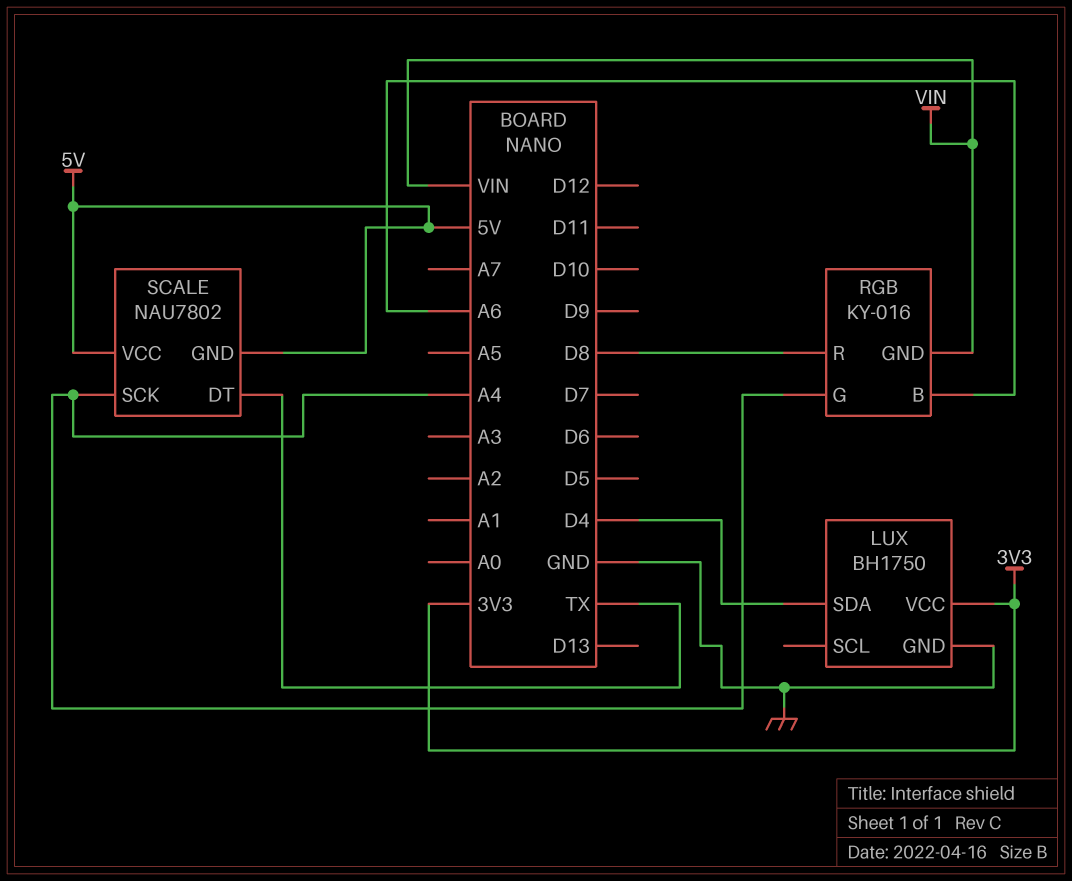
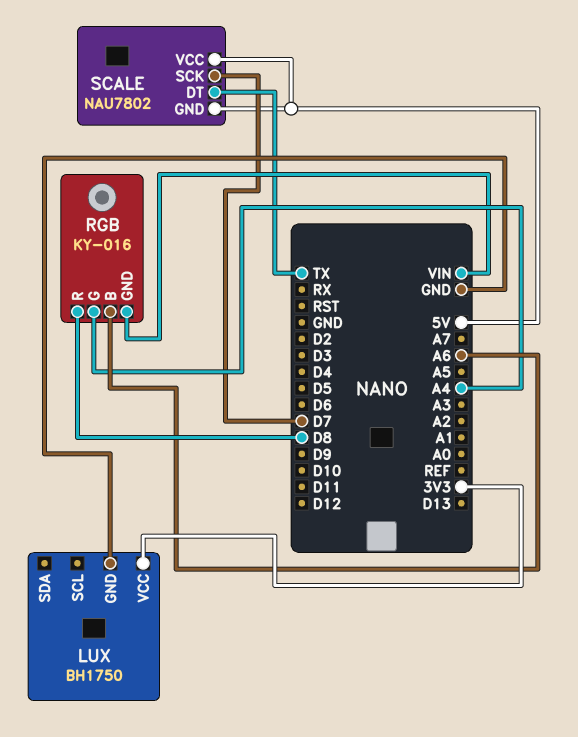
LUX pin SDA: D4 -> none
SCALE pin SCK: A4 -> D7

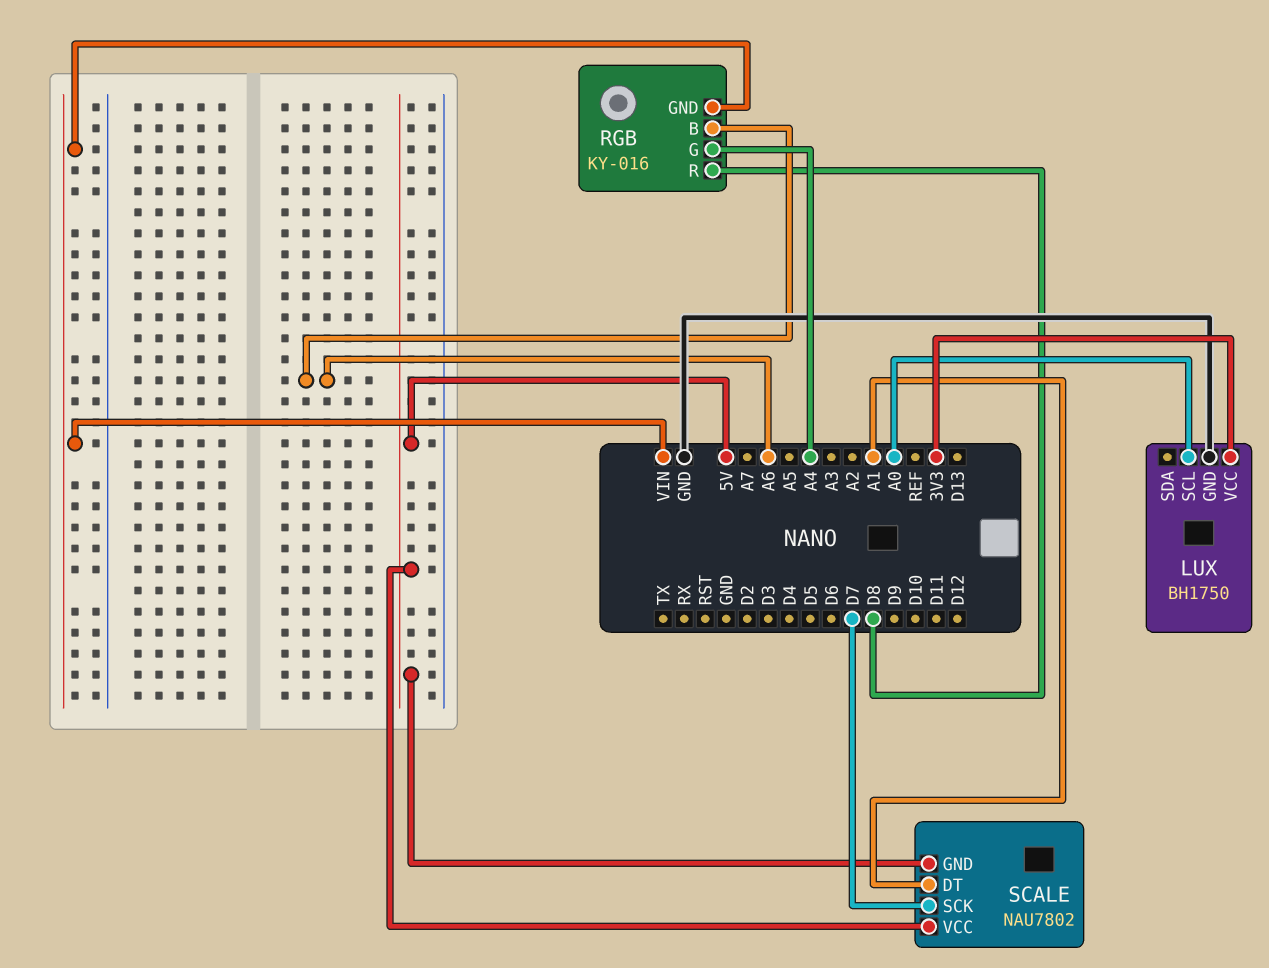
LUX pin SCL: none -> A0
SCALE pin DT: TX -> A1

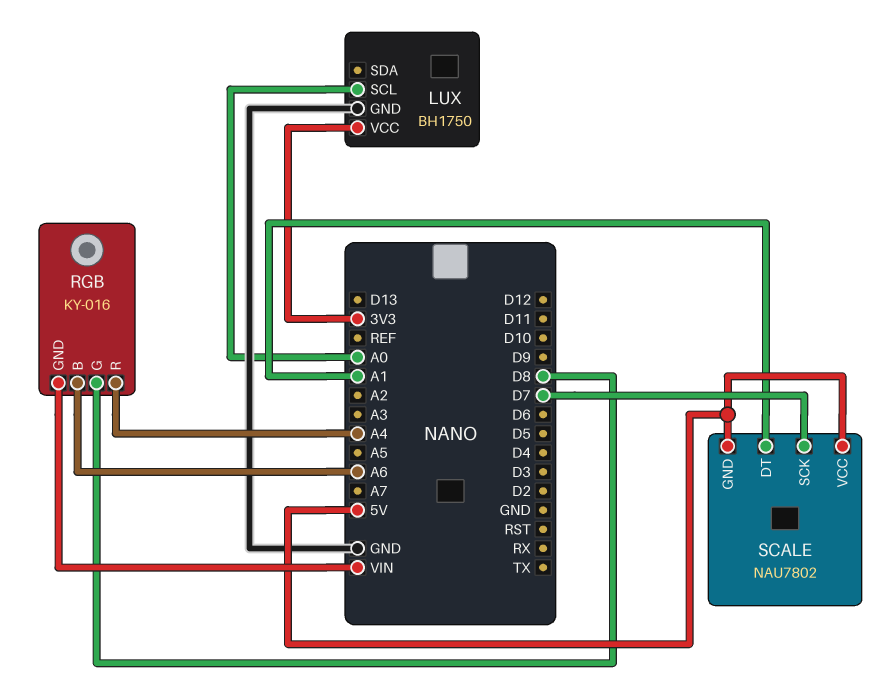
RGB pin G: A4 -> D8
RGB pin R: D8 -> A4

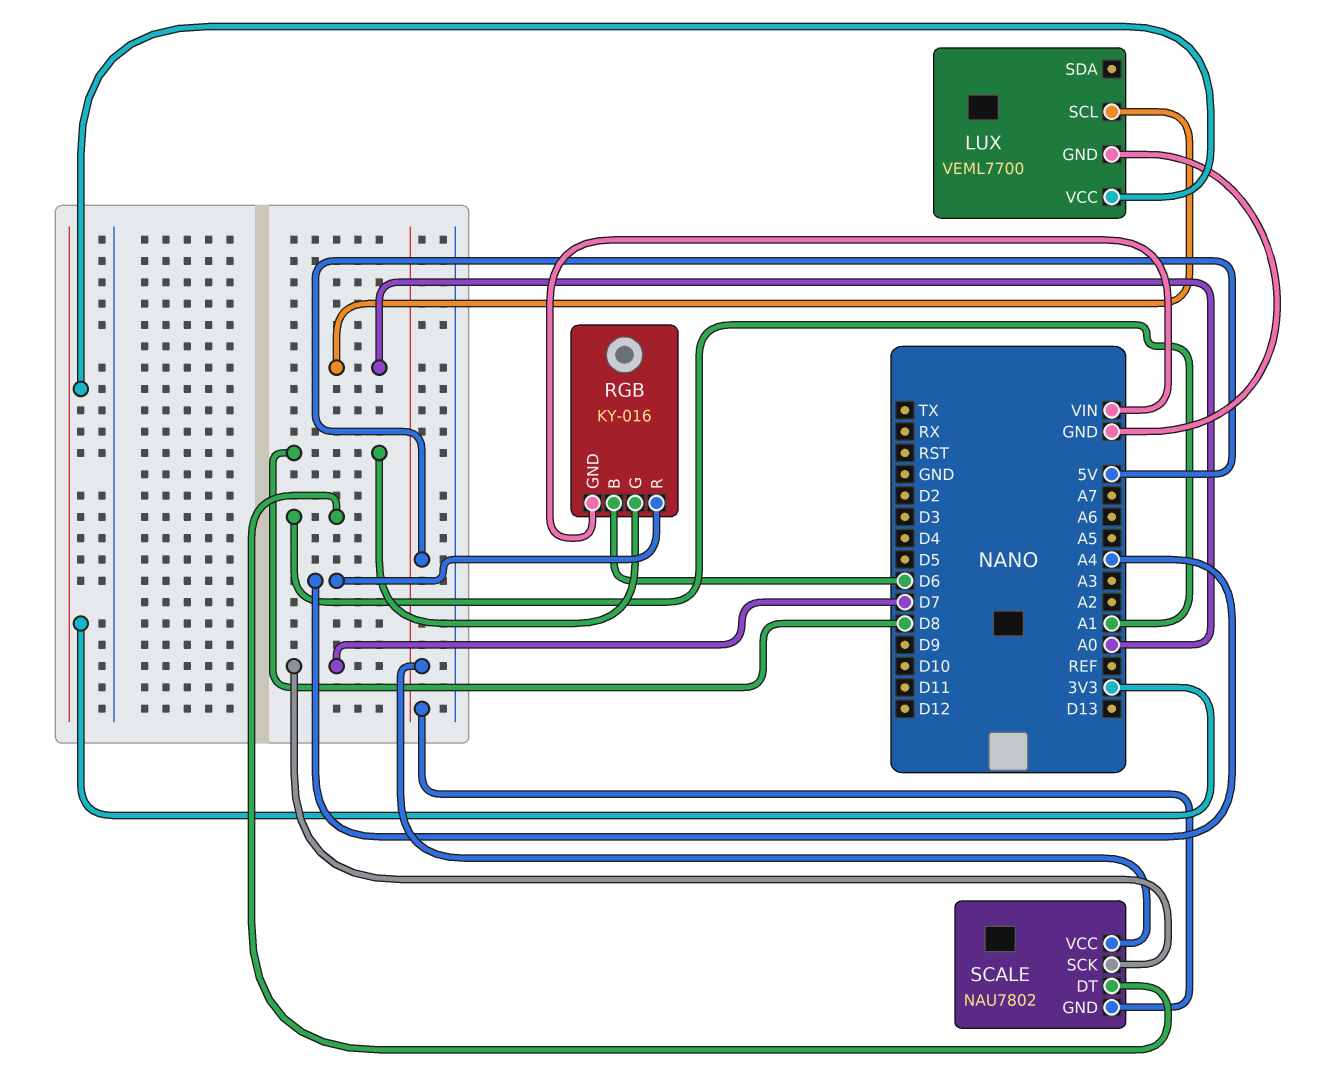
LUX: BH1750 -> VEML7700
RGB pin B: A6 -> D6

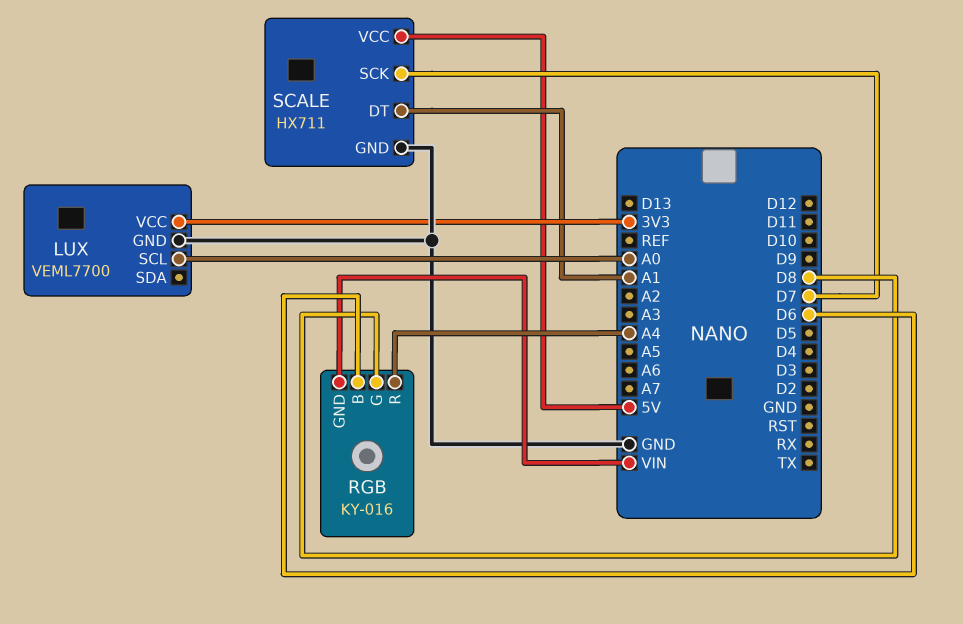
SCALE: NAU7802 -> HX711
SCALE pin GND: 5V -> GND

